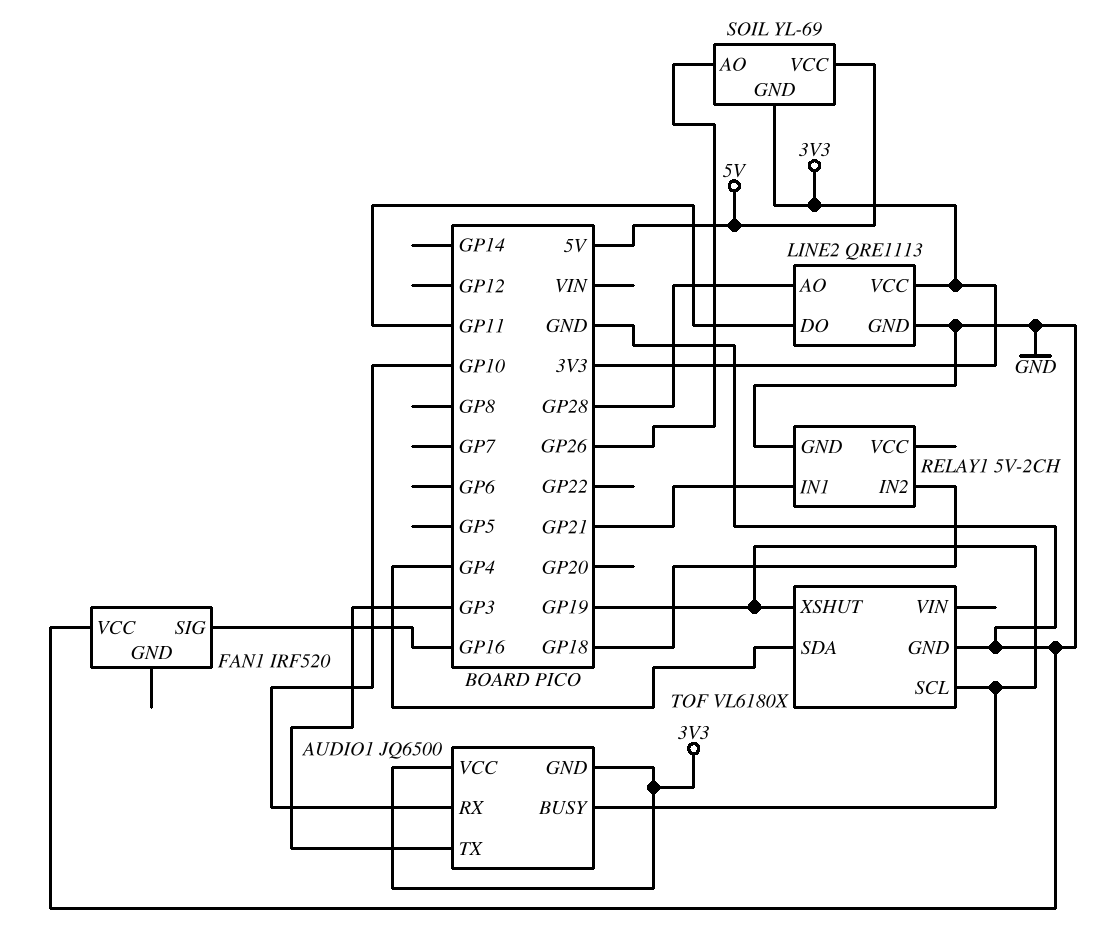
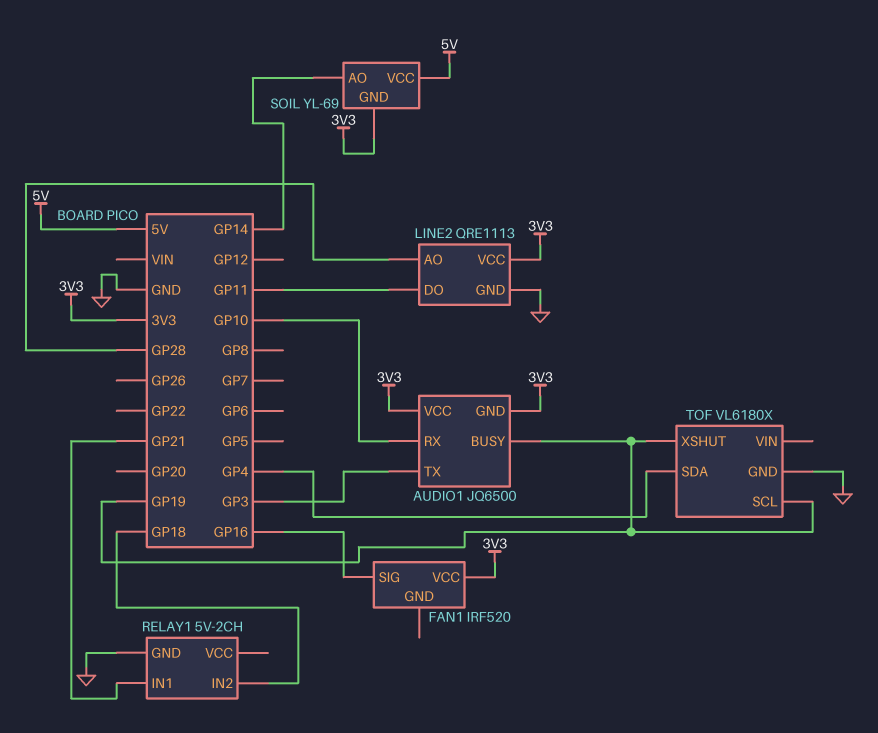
FAN1 pin VCC: GND -> 3V3
SOIL pin AO: GP26 -> GP14

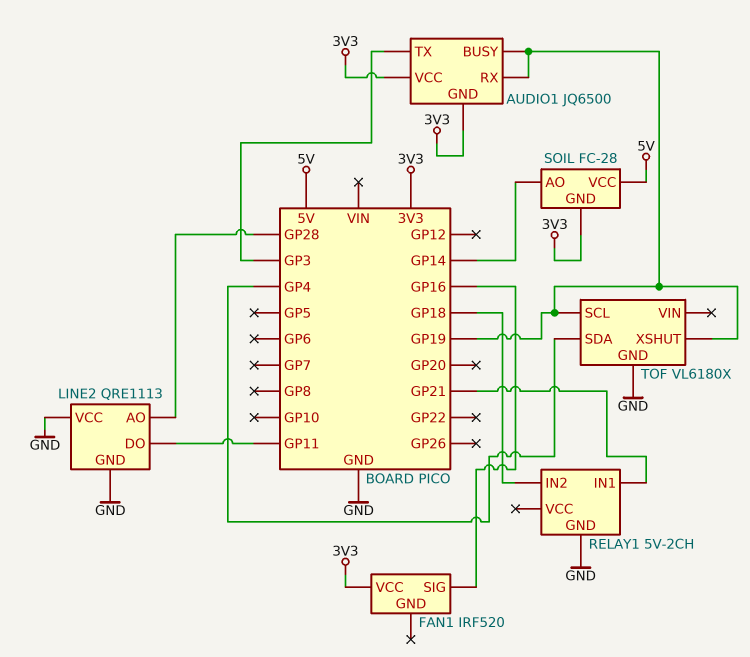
AUDIO1 pin RX: GP10 -> GP19
LINE2 pin VCC: 3V3 -> GND
SOIL: YL-69 -> FC-28

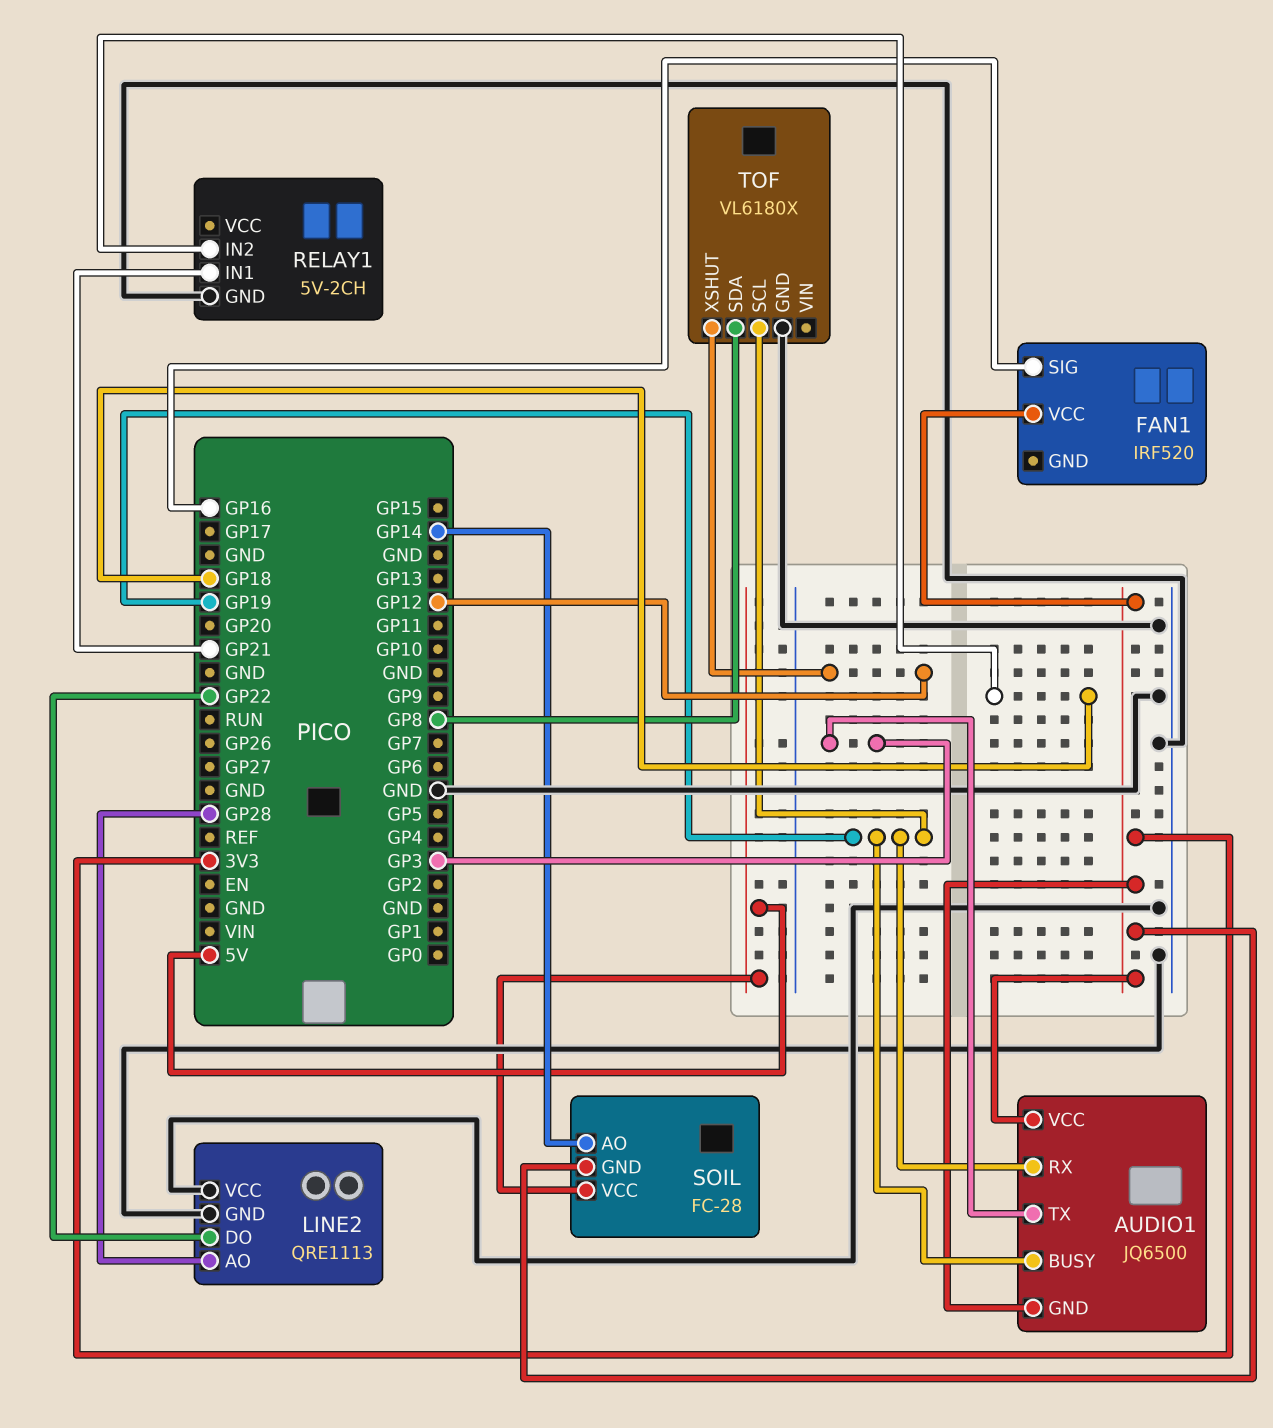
LINE2 pin DO: GP11 -> GP22
TOF pin SDA: GP4 -> GP8
TOF pin XSHUT: GP19 -> GP12

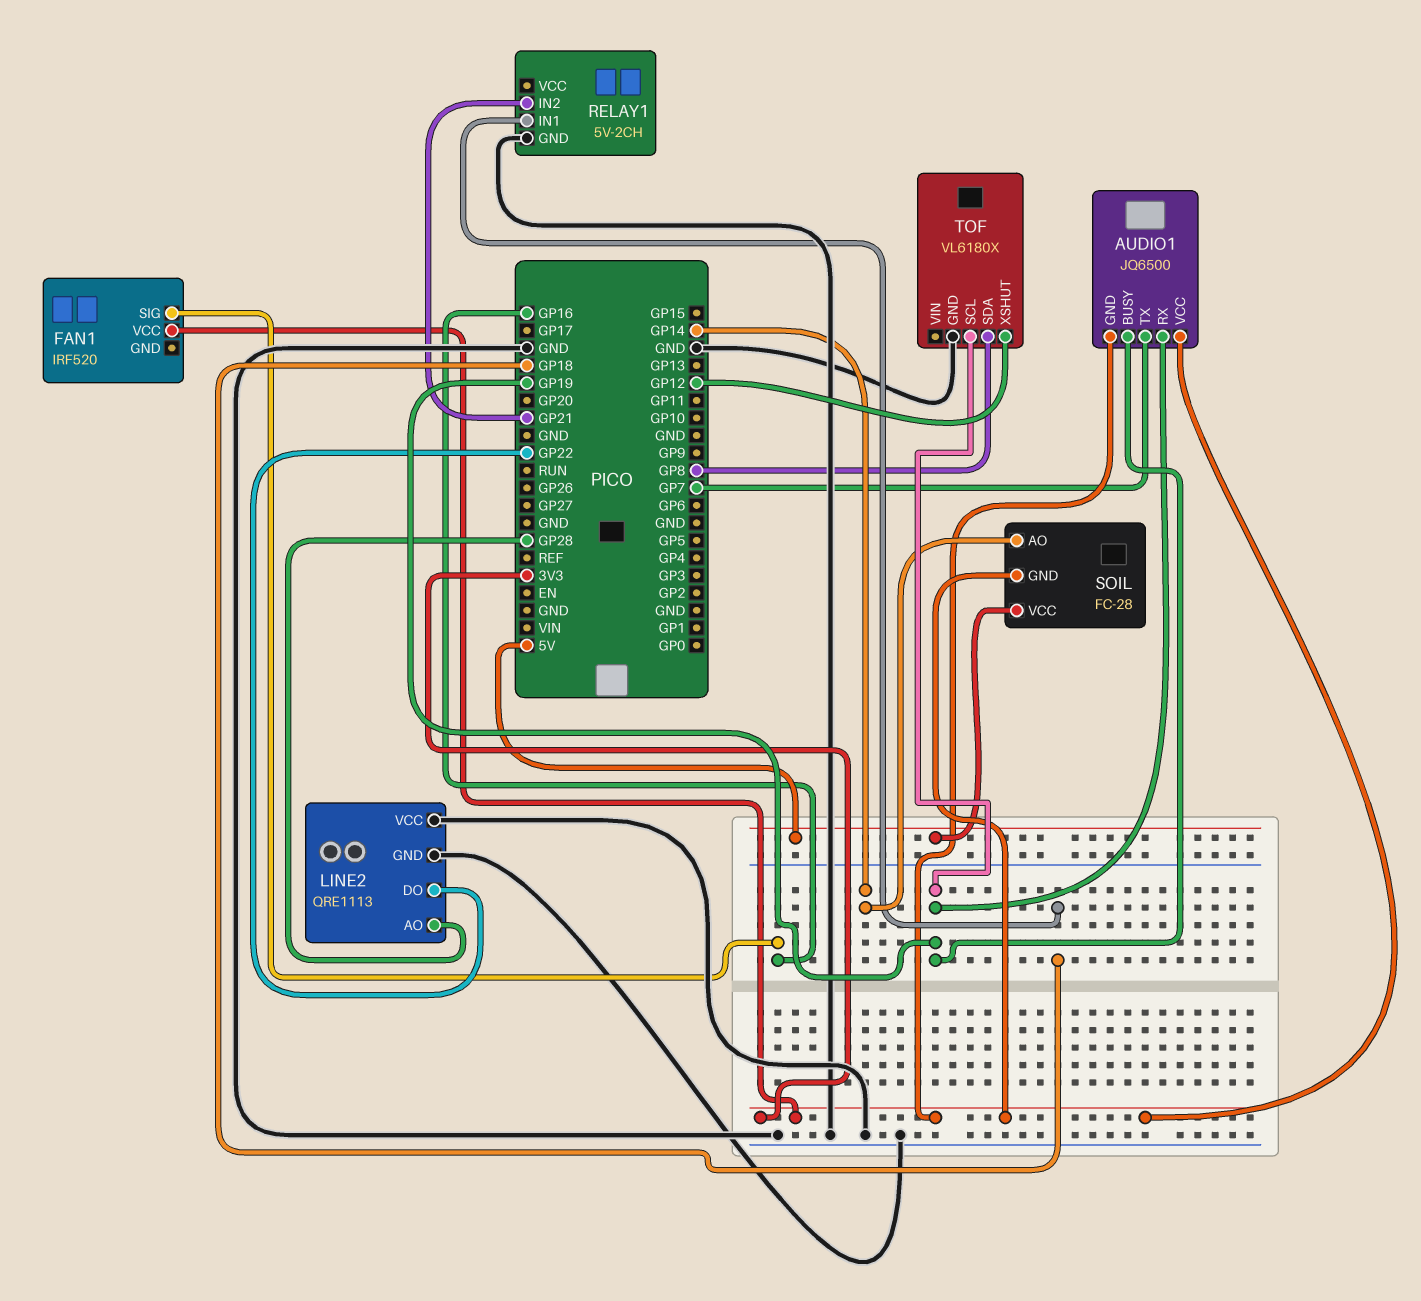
AUDIO1 pin TX: GP3 -> GP7
RELAY1 pin IN1: GP21 -> GP18
RELAY1 pin IN2: GP18 -> GP21

